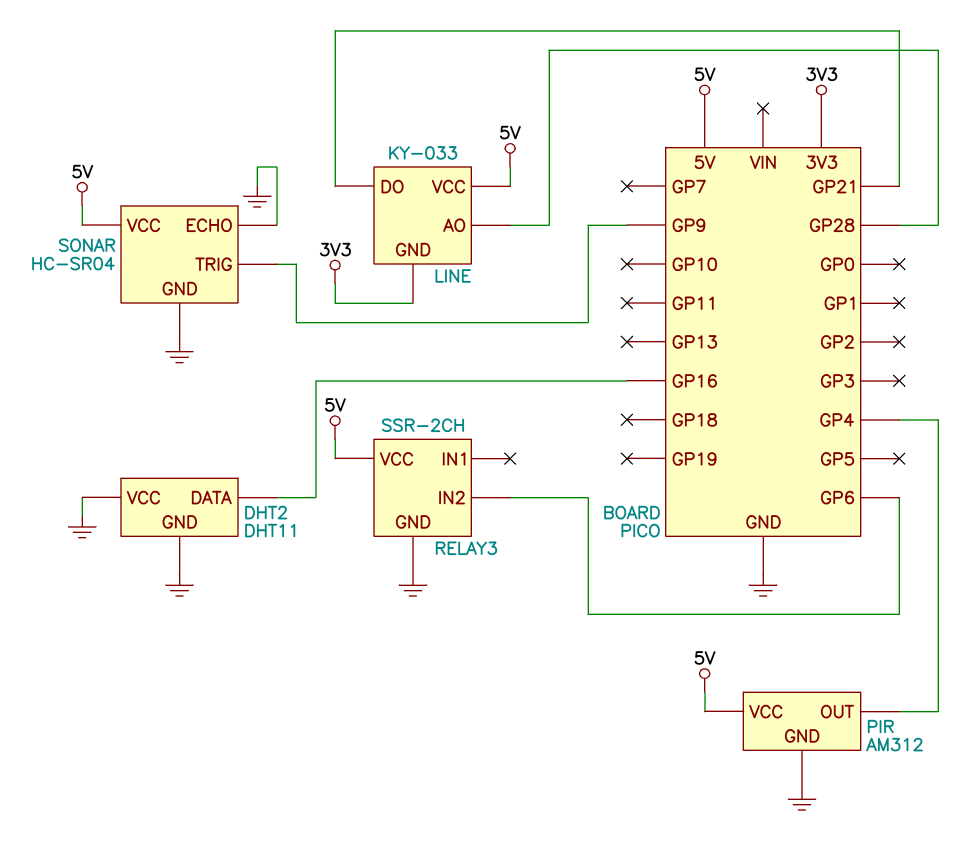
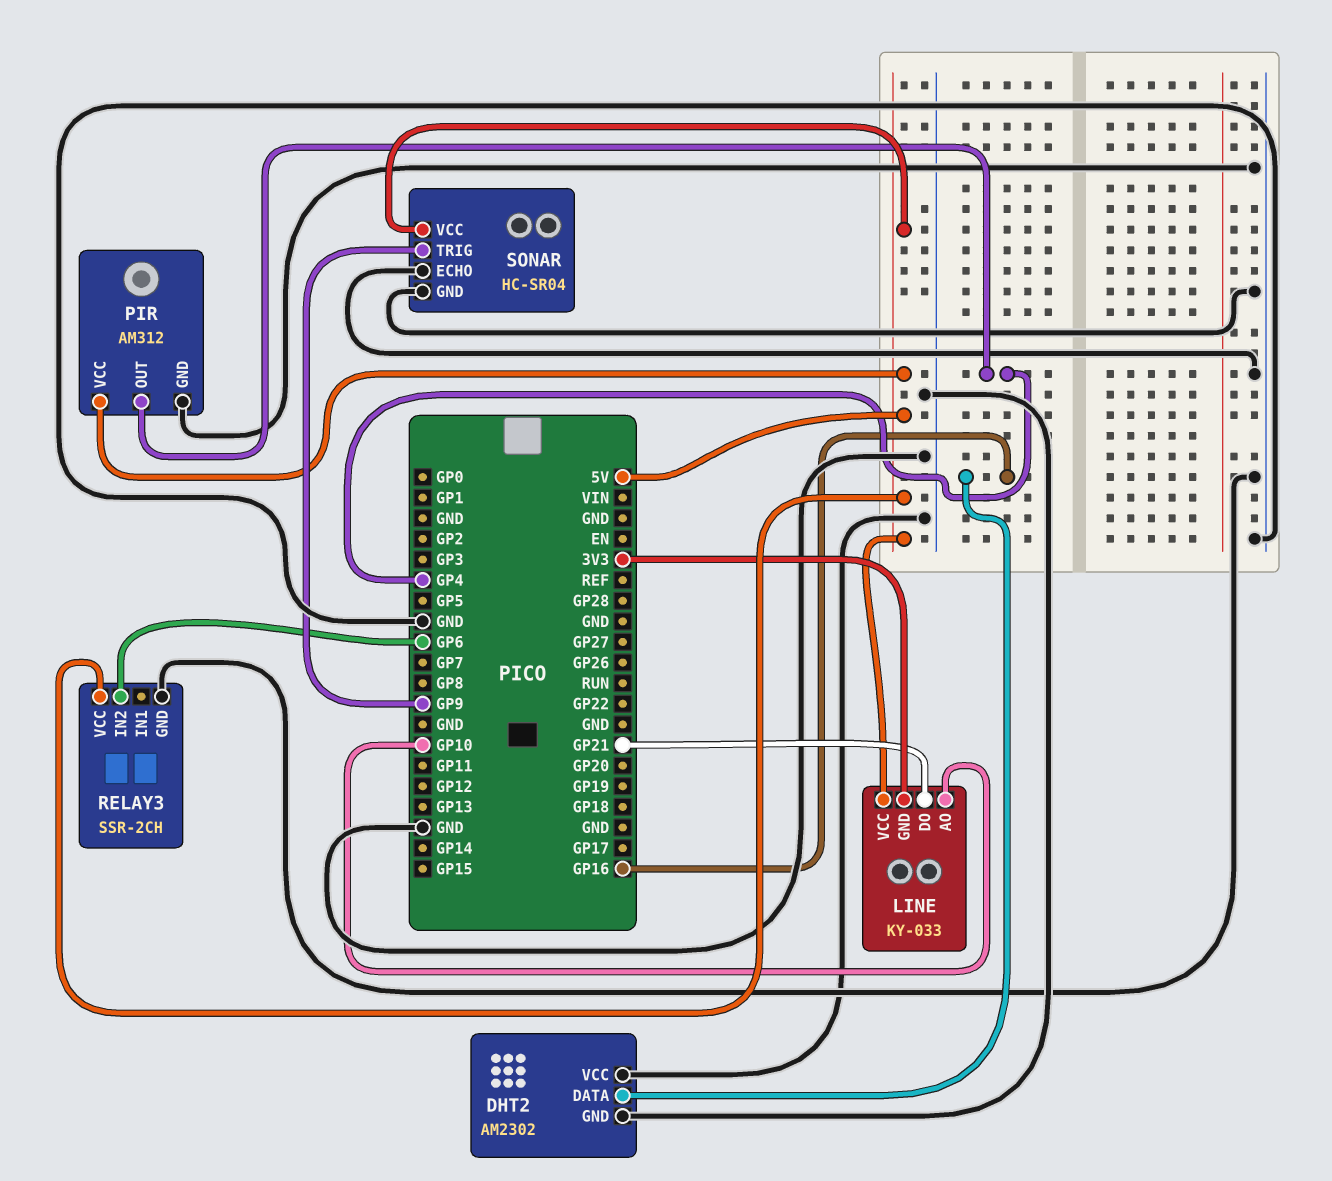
DHT2: DHT11 -> AM2302
LINE pin AO: GP28 -> GP10

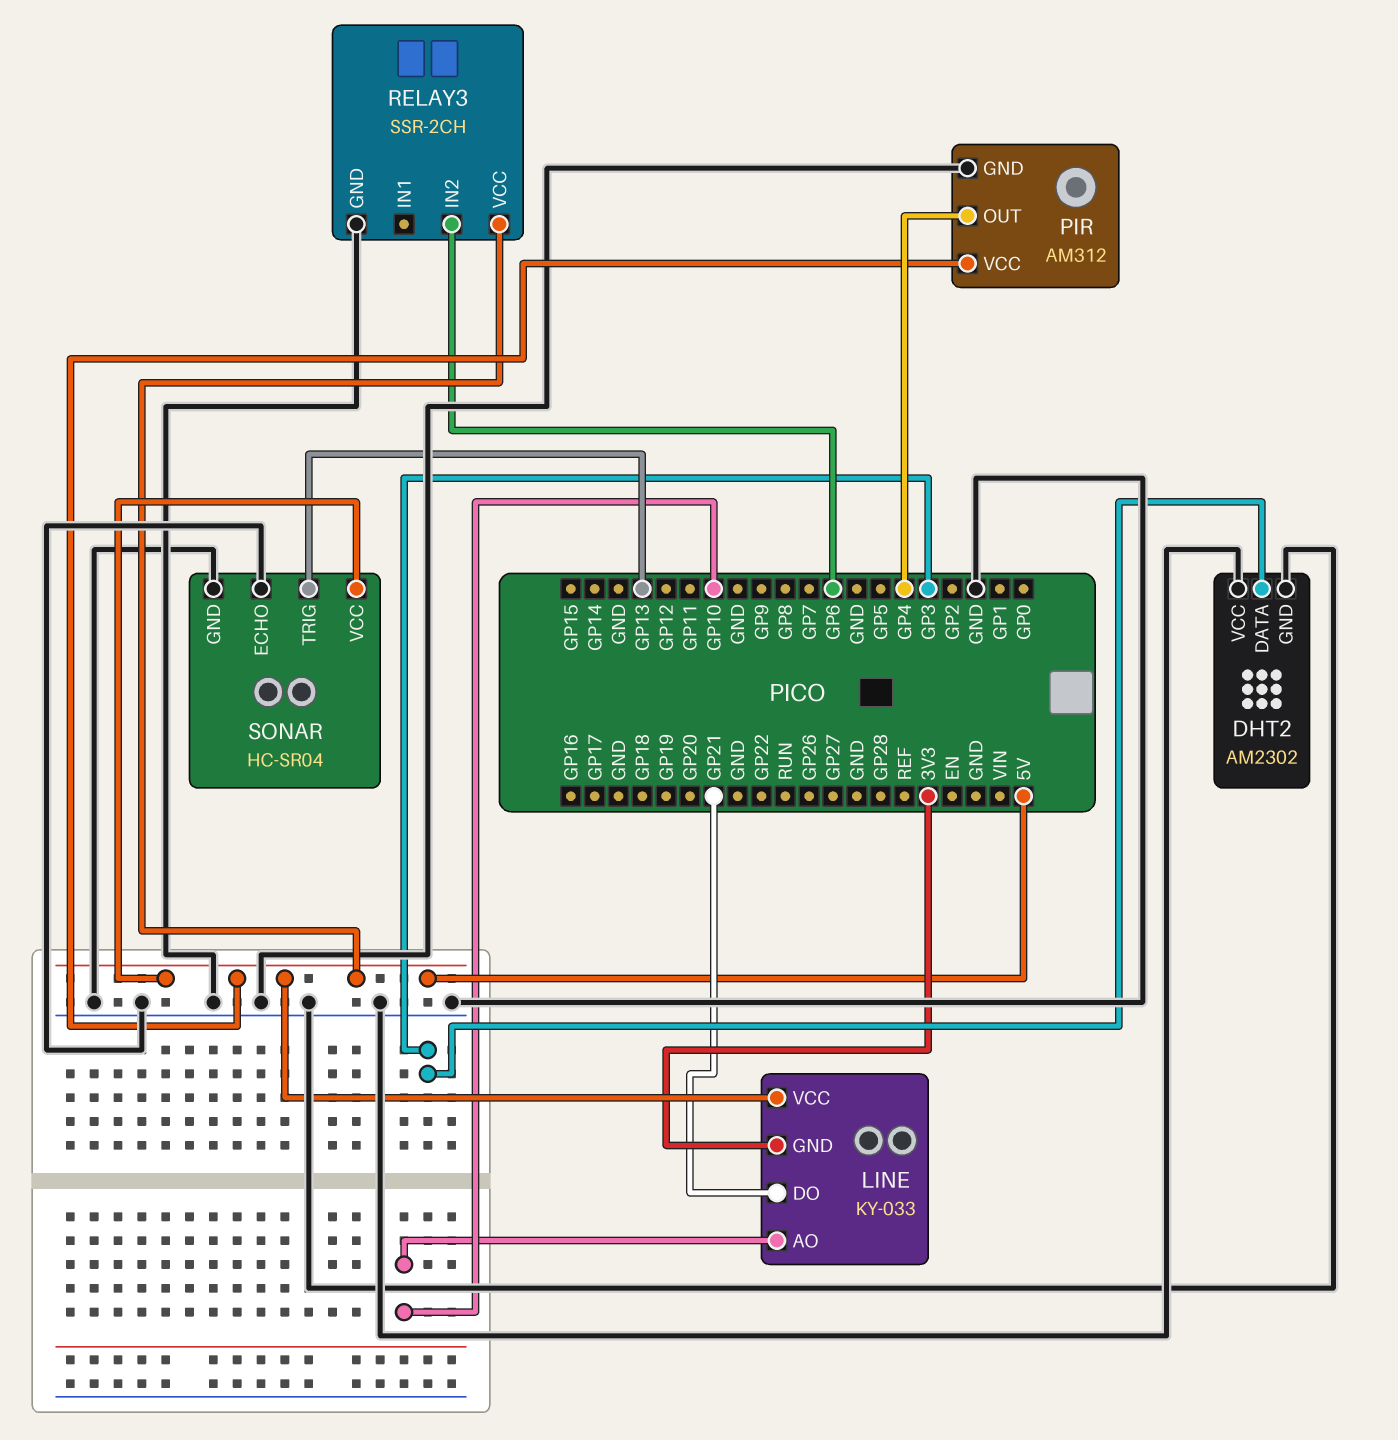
DHT2 pin DATA: GP16 -> GP3
SONAR pin TRIG: GP9 -> GP13

